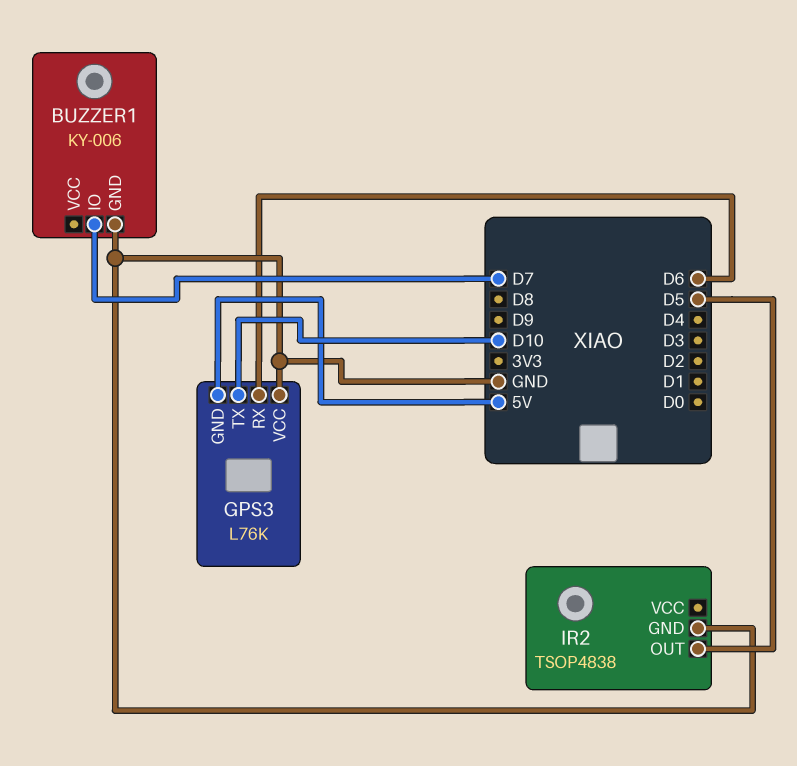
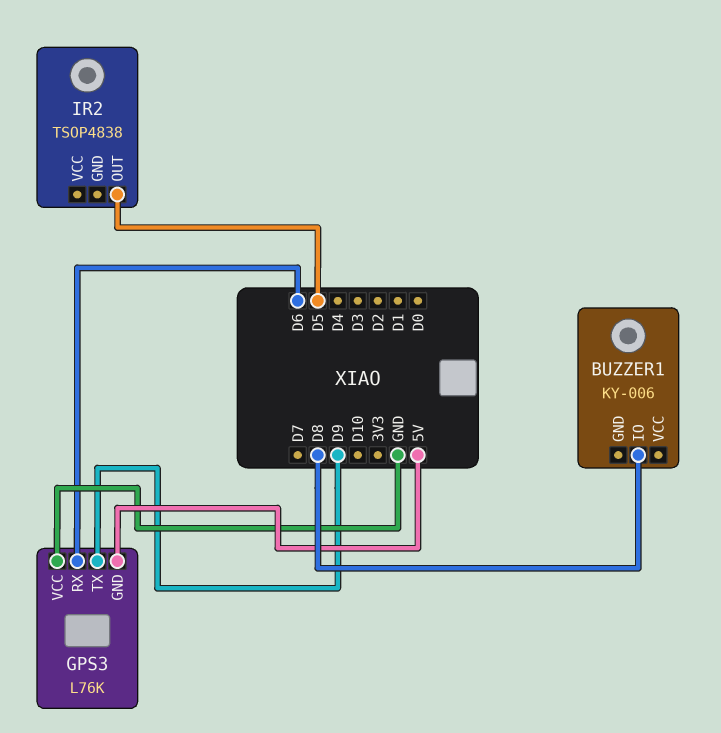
BUZZER1 pin GND: GND -> none
BUZZER1 pin IO: D7 -> D8
GPS3 pin TX: D10 -> D9
IR2 pin GND: GND -> none

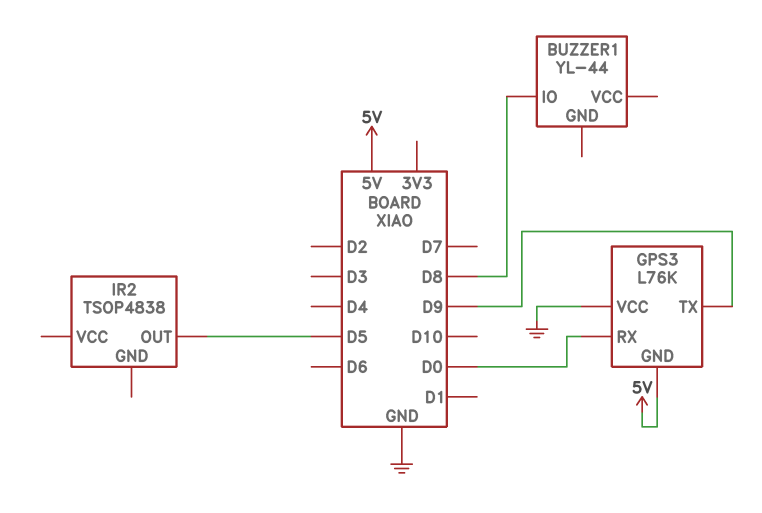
BUZZER1: KY-006 -> YL-44
GPS3 pin RX: D6 -> D0

